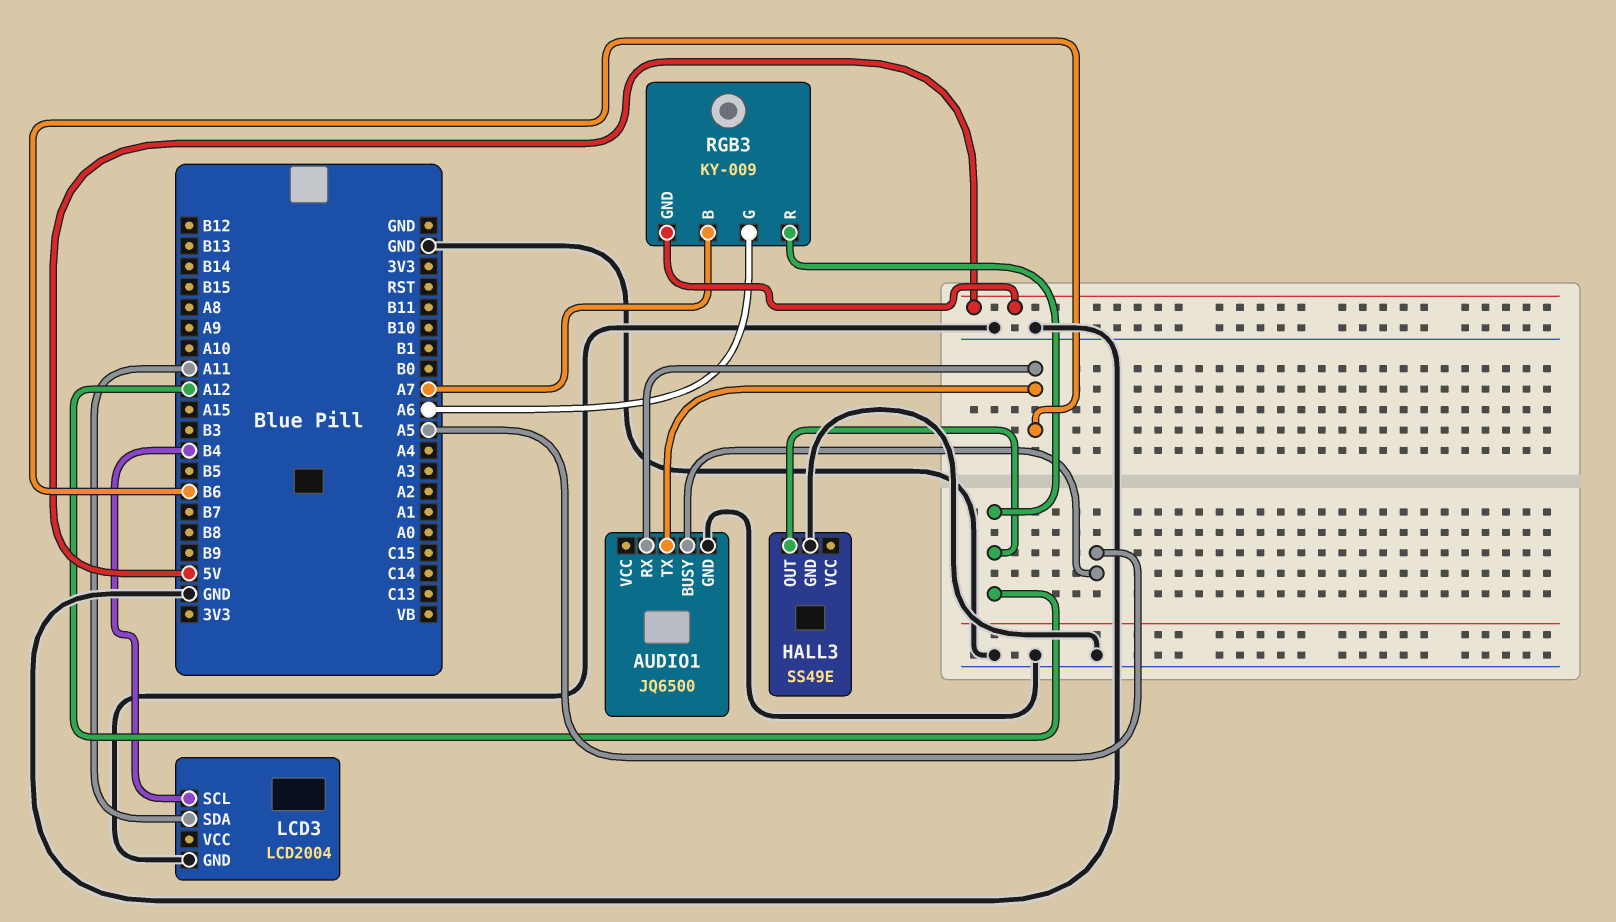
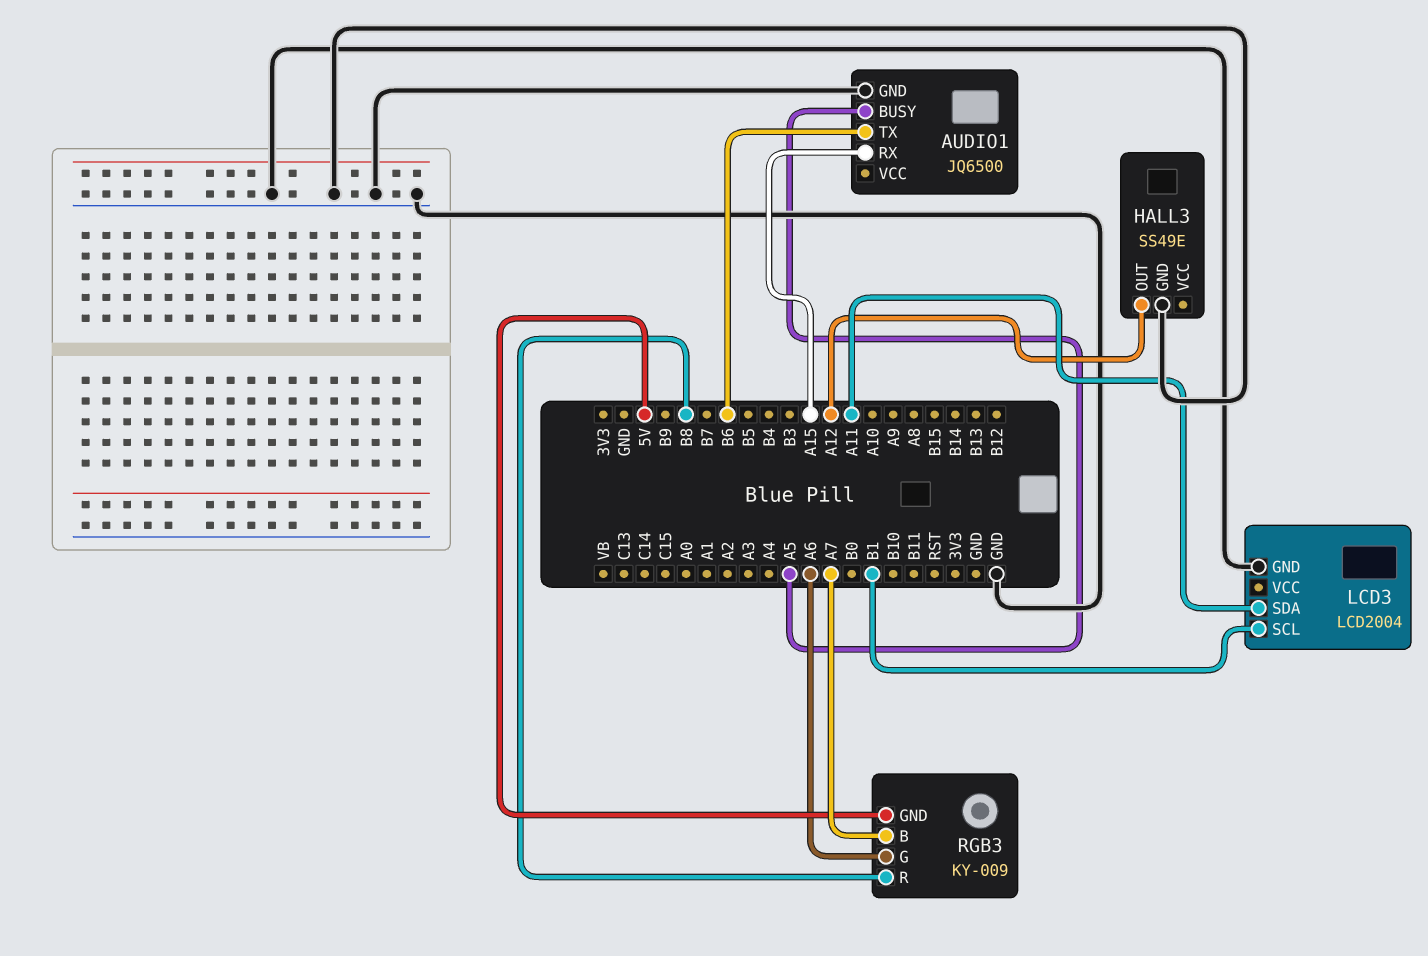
AUDIO1 pin RX: B6 -> A15
LCD3 pin SCL: B4 -> B1
RGB3 pin R: A12 -> B8

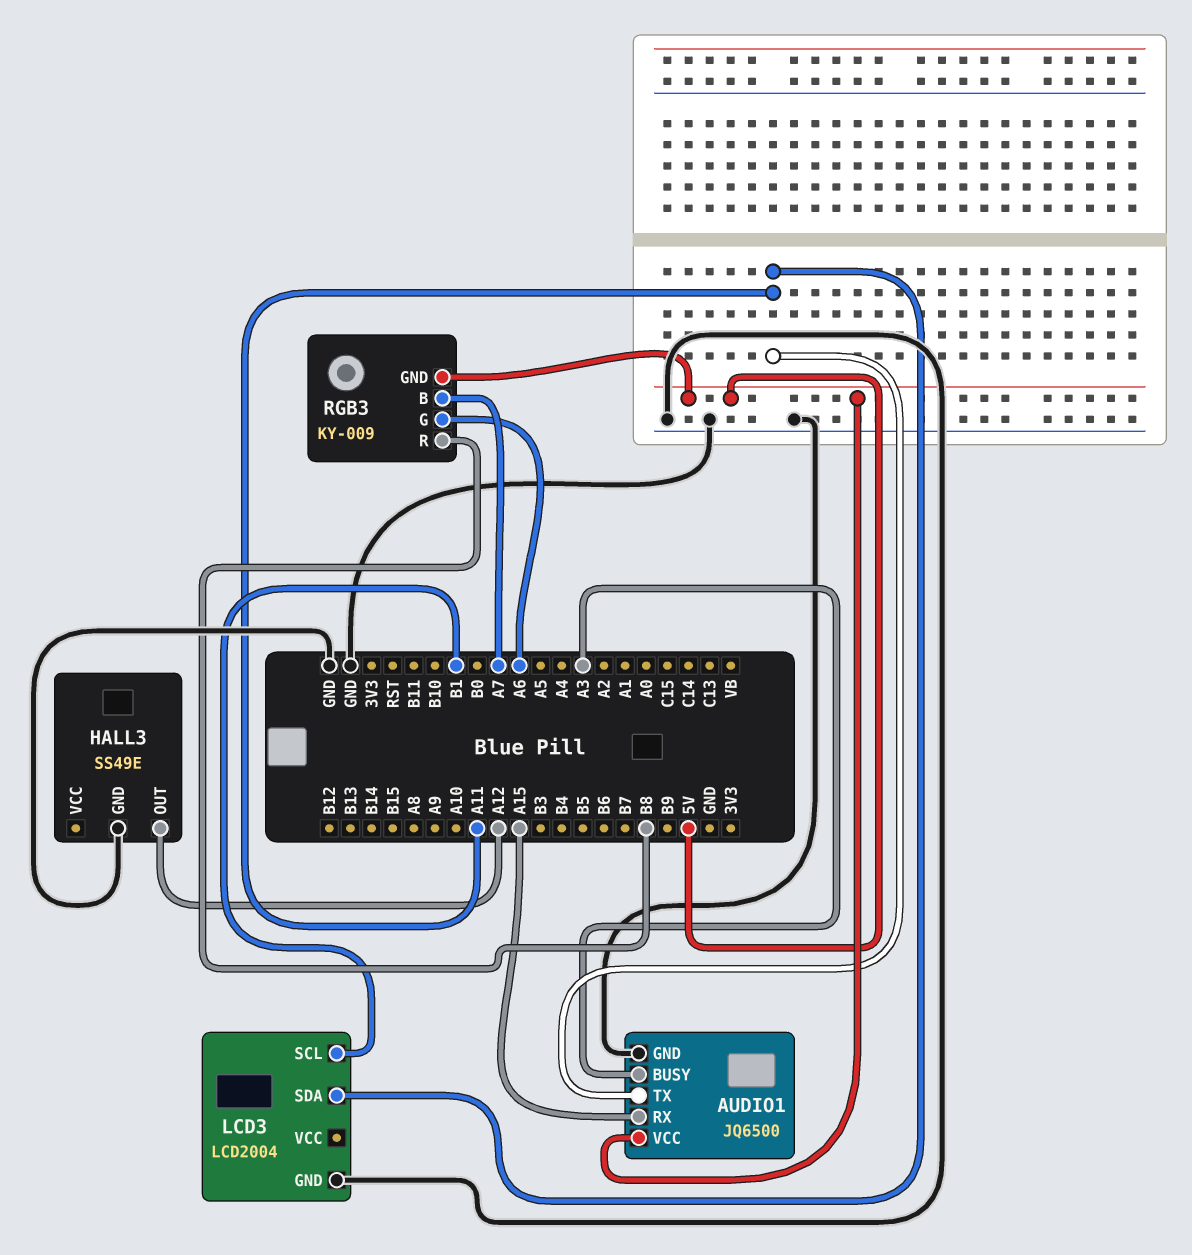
AUDIO1 pin BUSY: A5 -> A3
AUDIO1 pin TX: B6 -> A11
AUDIO1 pin VCC: none -> 5V

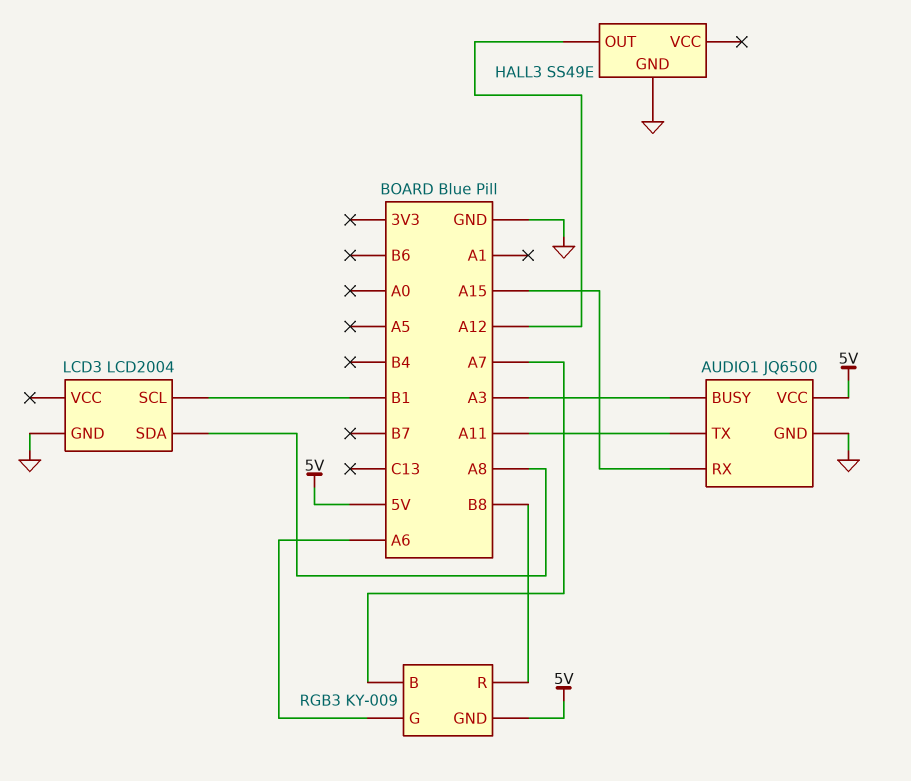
LCD3 pin SDA: A11 -> A8

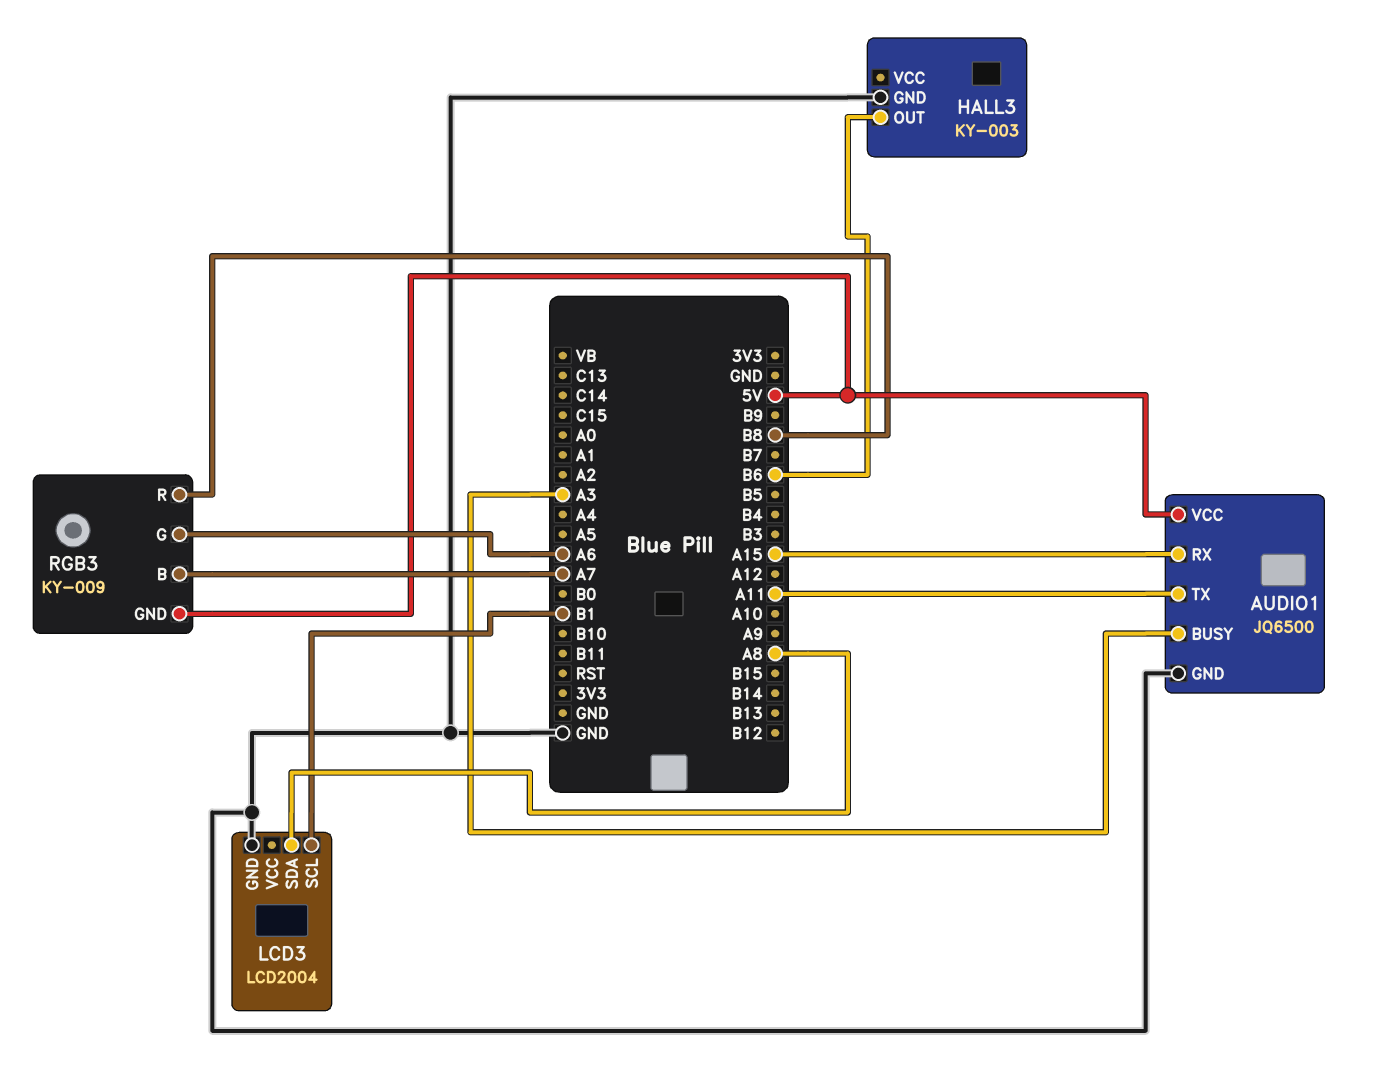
HALL3: SS49E -> KY-003
HALL3 pin OUT: A12 -> B6

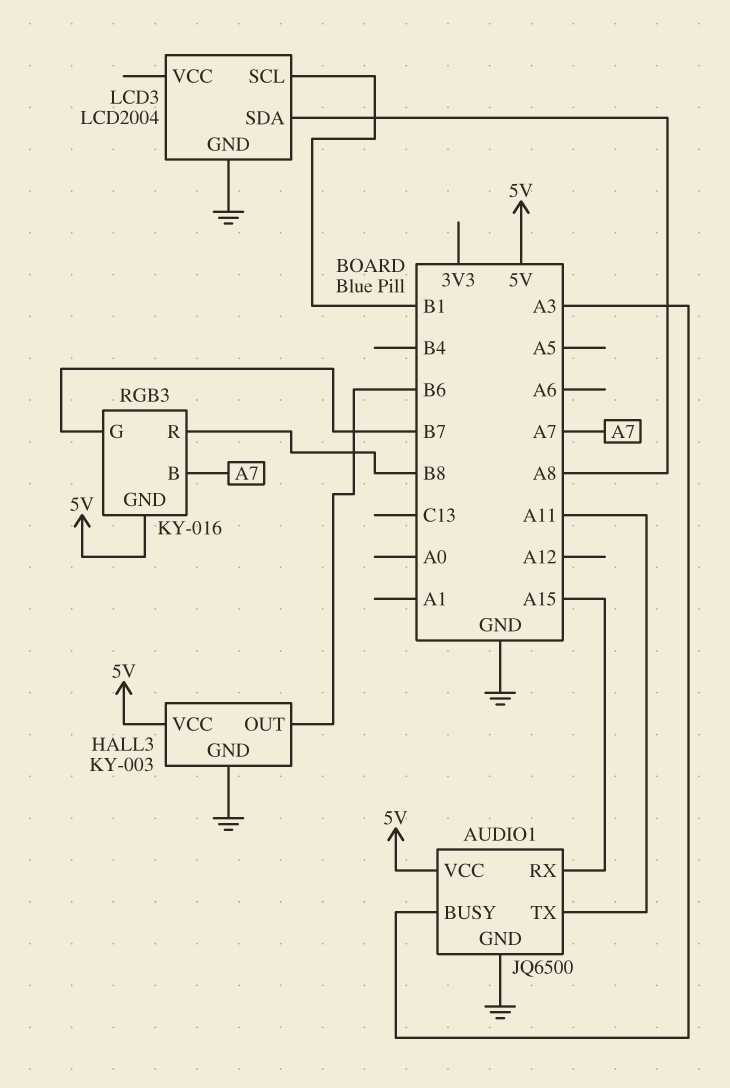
HALL3 pin VCC: none -> 5V
RGB3: KY-009 -> KY-016
RGB3 pin G: A6 -> B7

